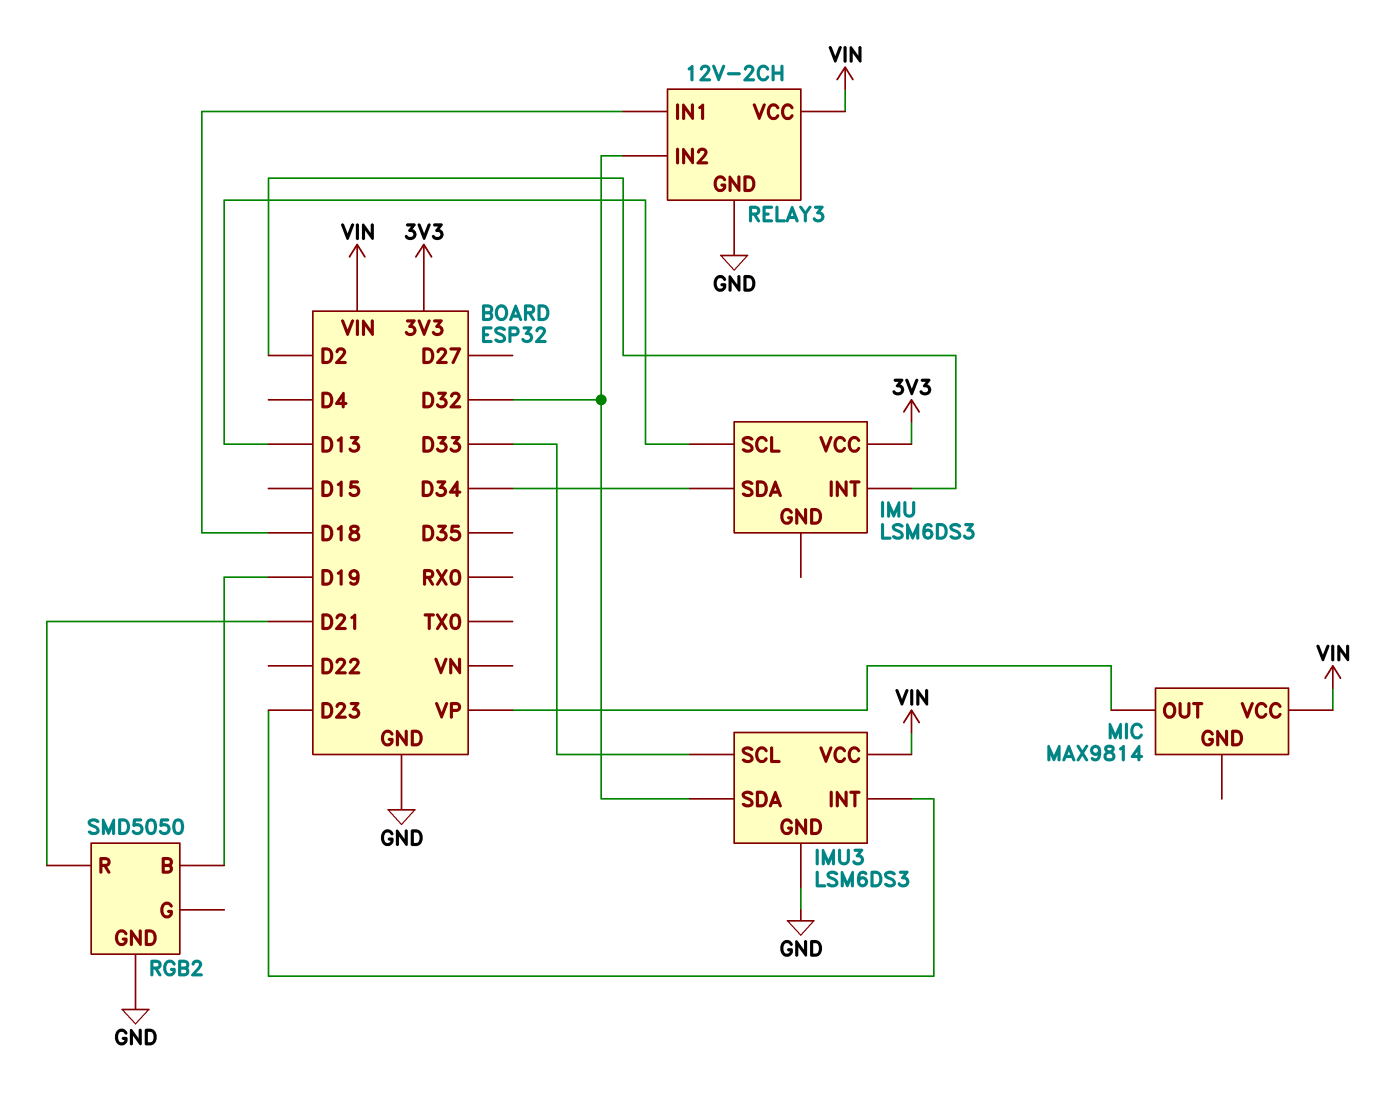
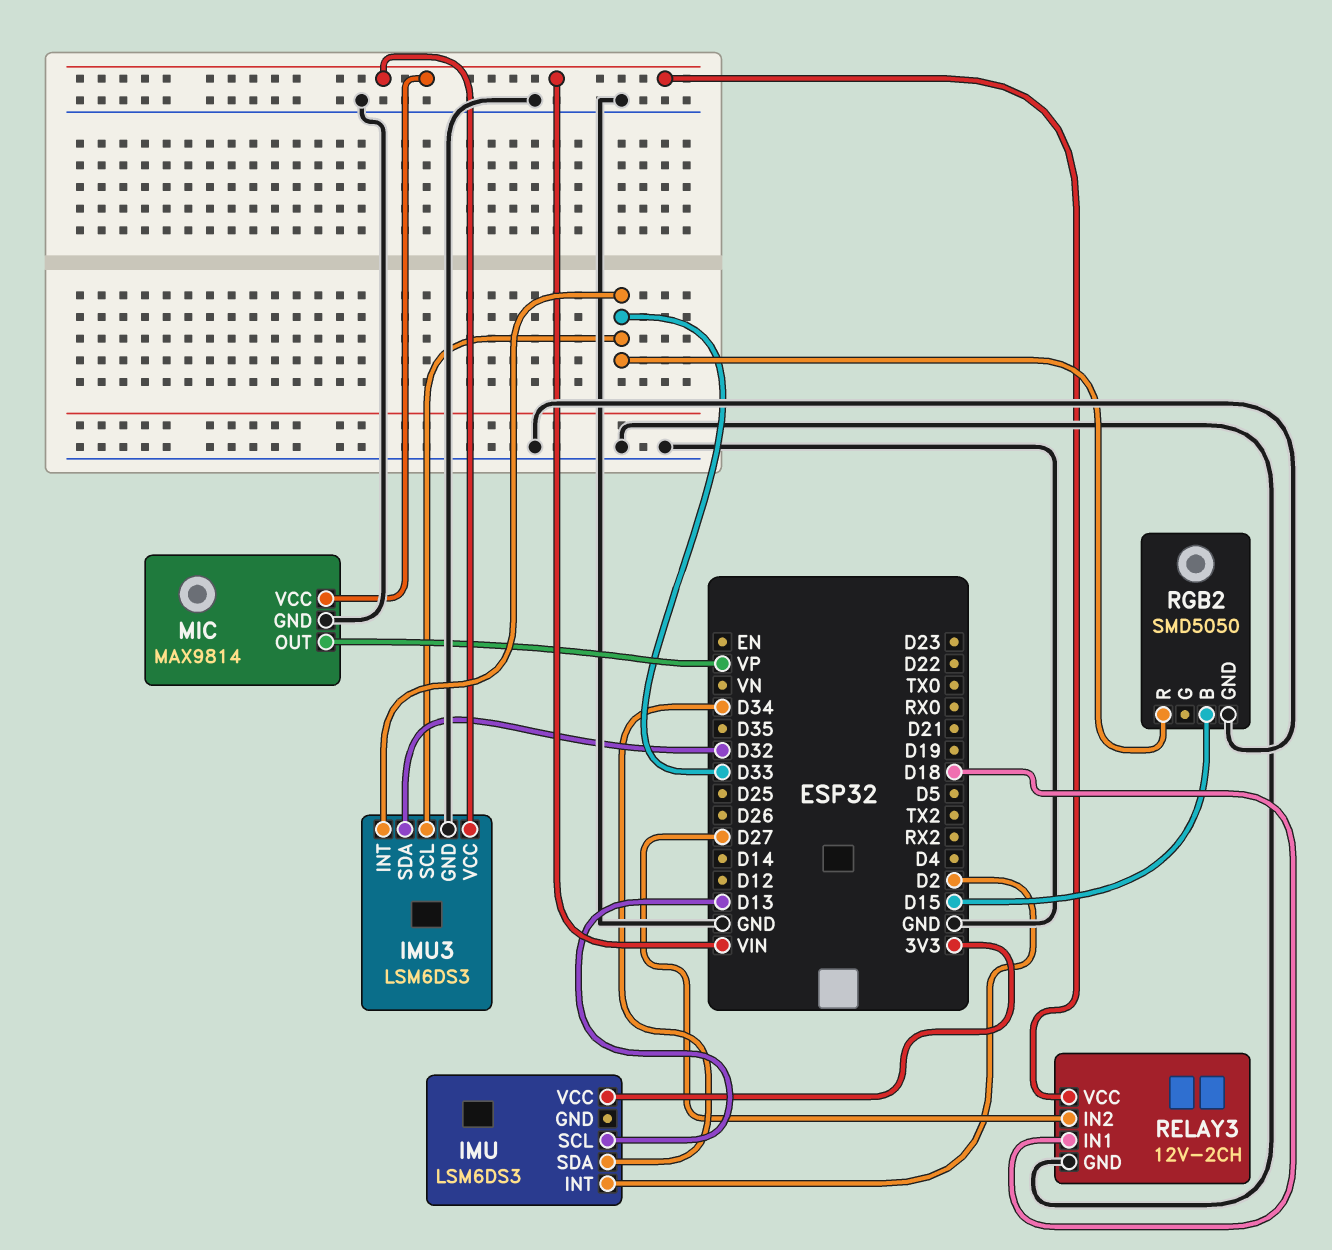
IMU3 pin INT: D23 -> D33
MIC pin GND: none -> GND
RELAY3 pin IN2: D32 -> D27
RGB2 pin B: D19 -> D15
RGB2 pin R: D21 -> D33

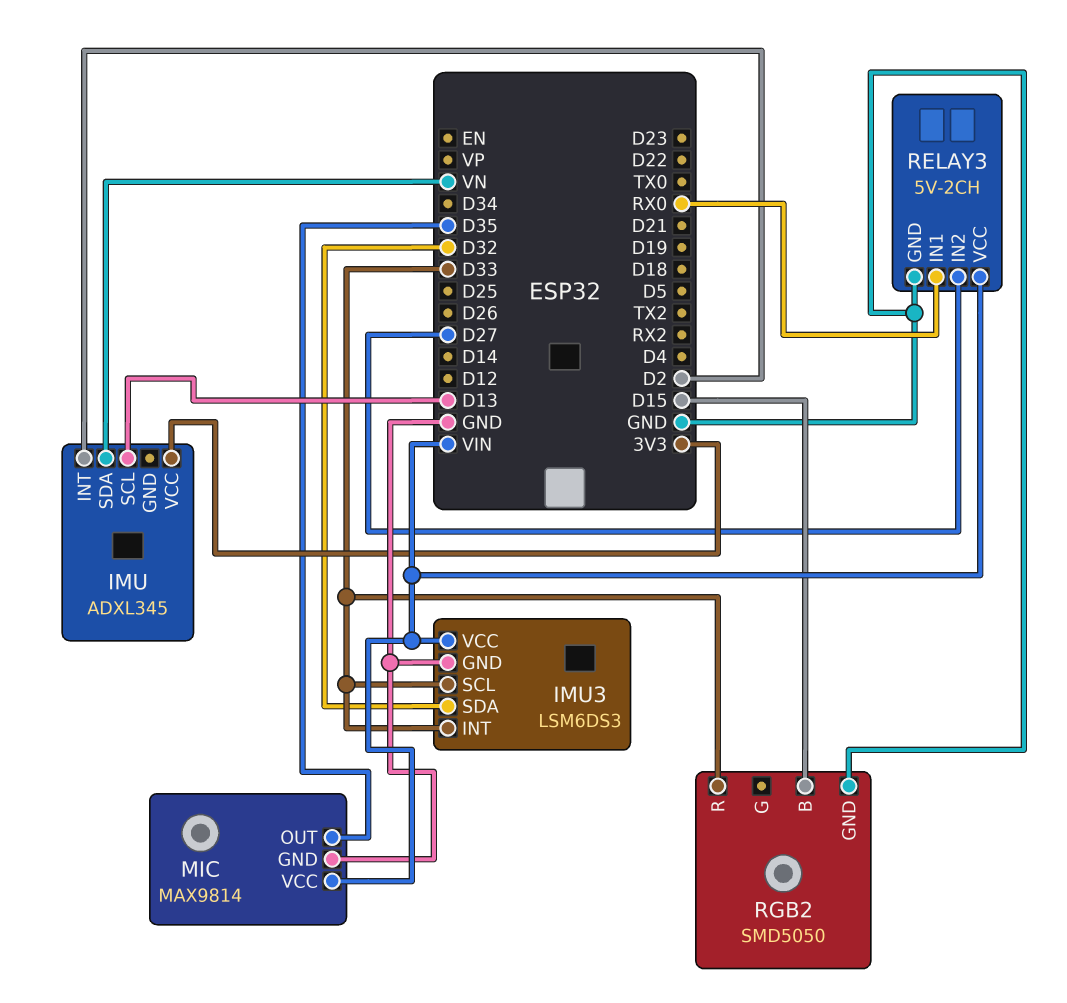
IMU: LSM6DS3 -> ADXL345
IMU pin SDA: D34 -> VN
MIC pin OUT: VP -> D35
RELAY3: 12V-2CH -> 5V-2CH
RELAY3 pin IN1: D18 -> RX0

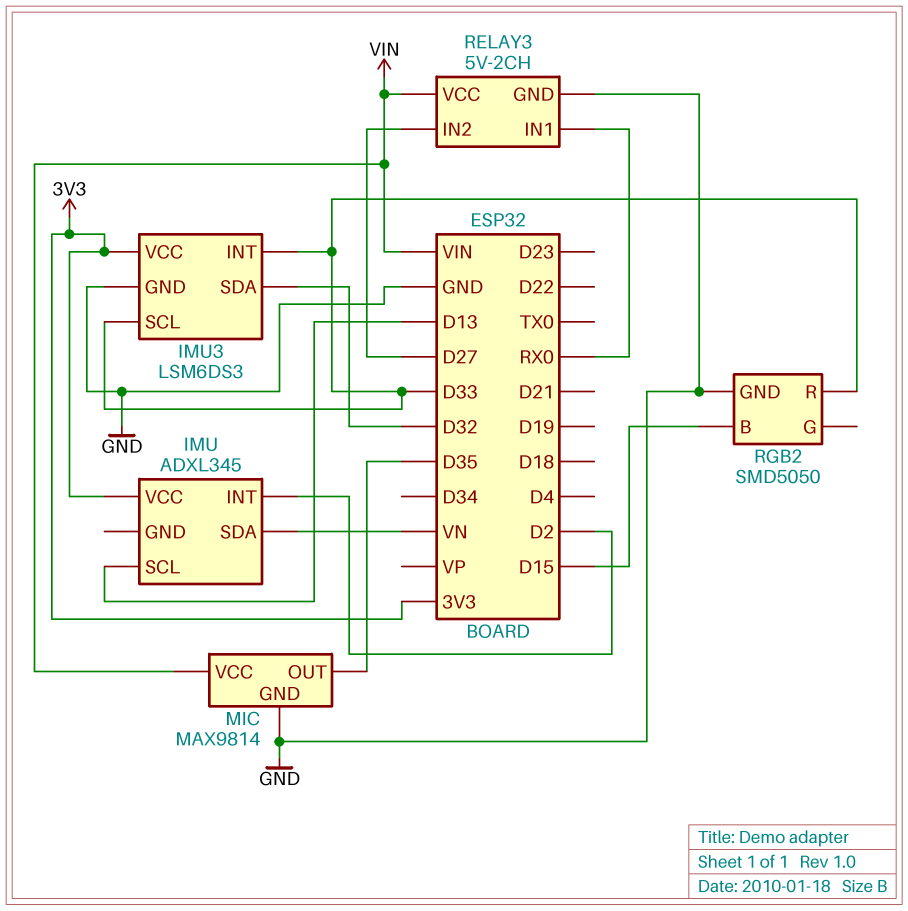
IMU3 pin VCC: VIN -> 3V3

